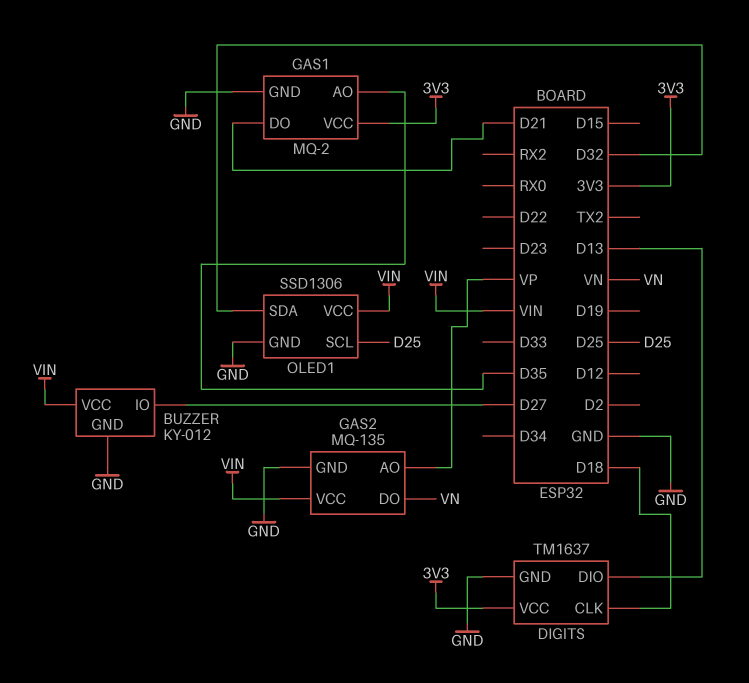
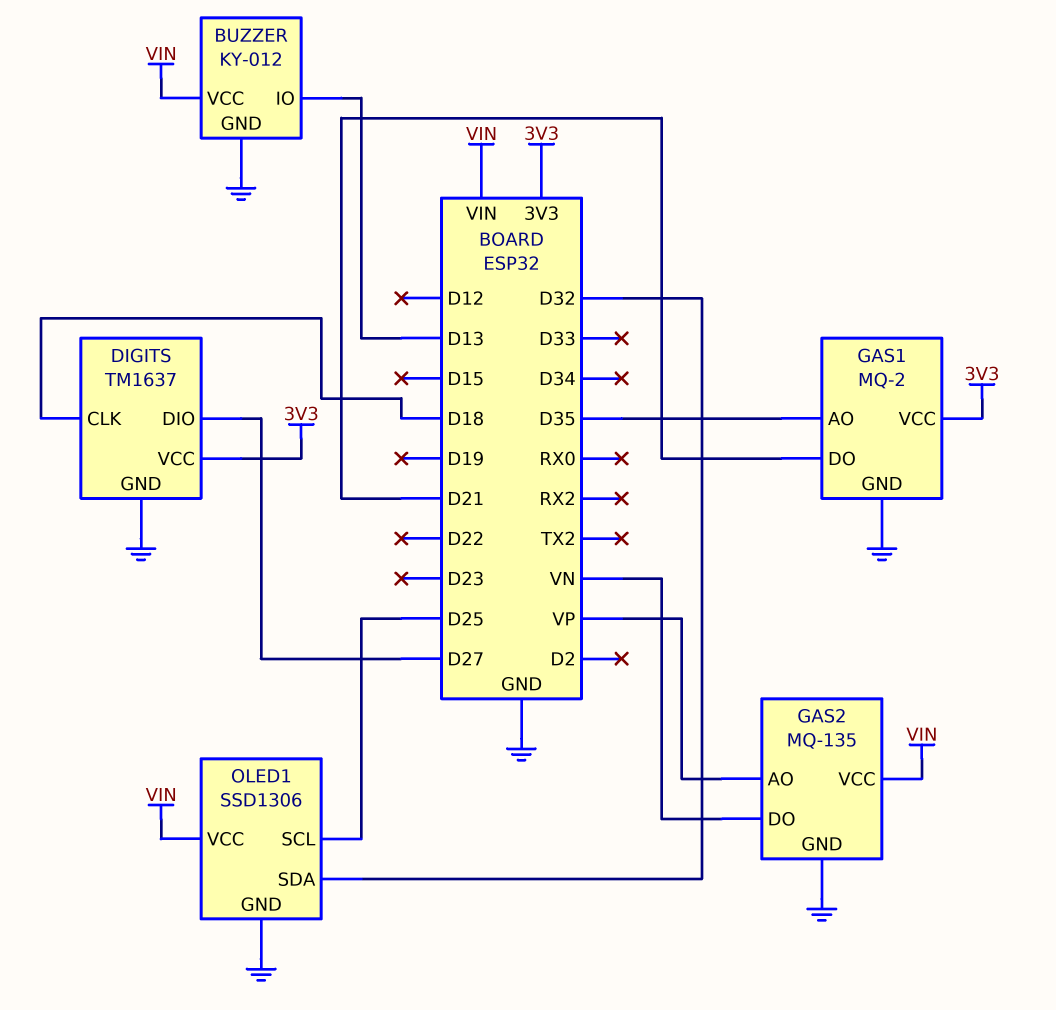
BUZZER pin IO: D27 -> D13
DIGITS pin DIO: D13 -> D27

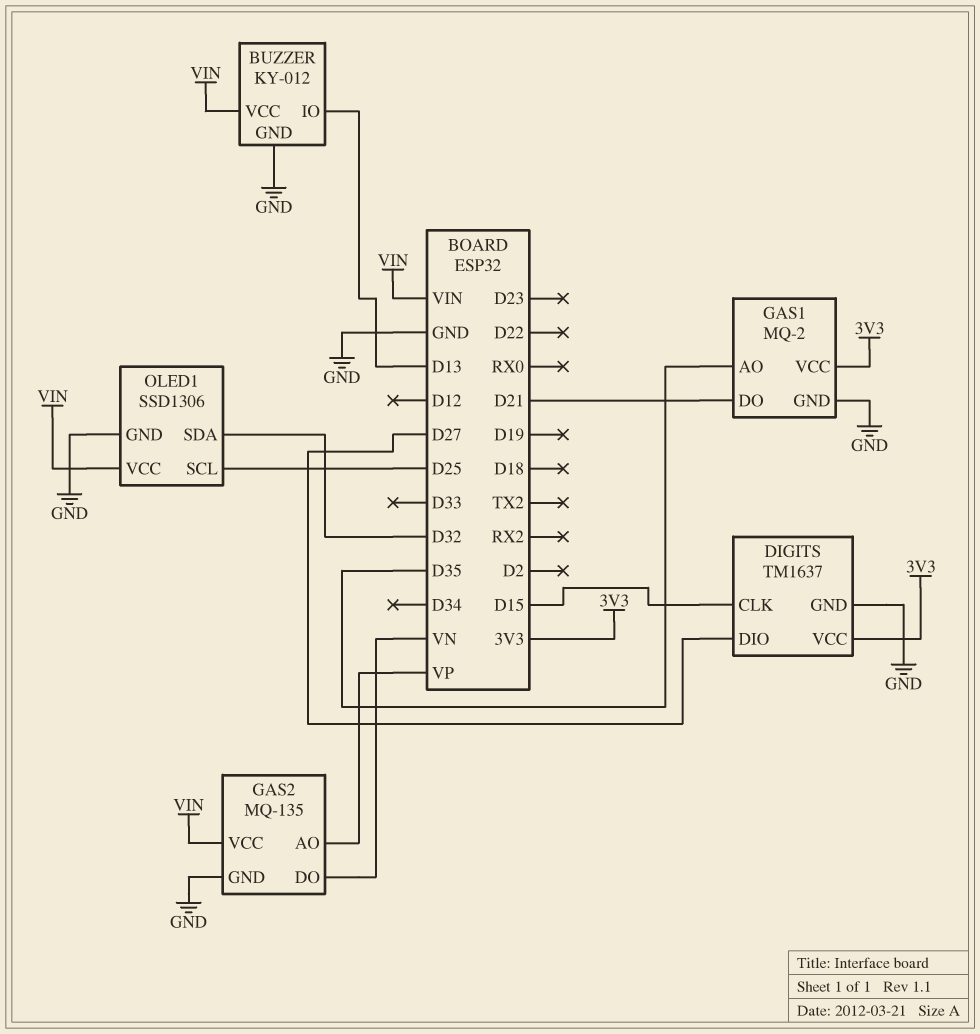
DIGITS pin CLK: D18 -> D15

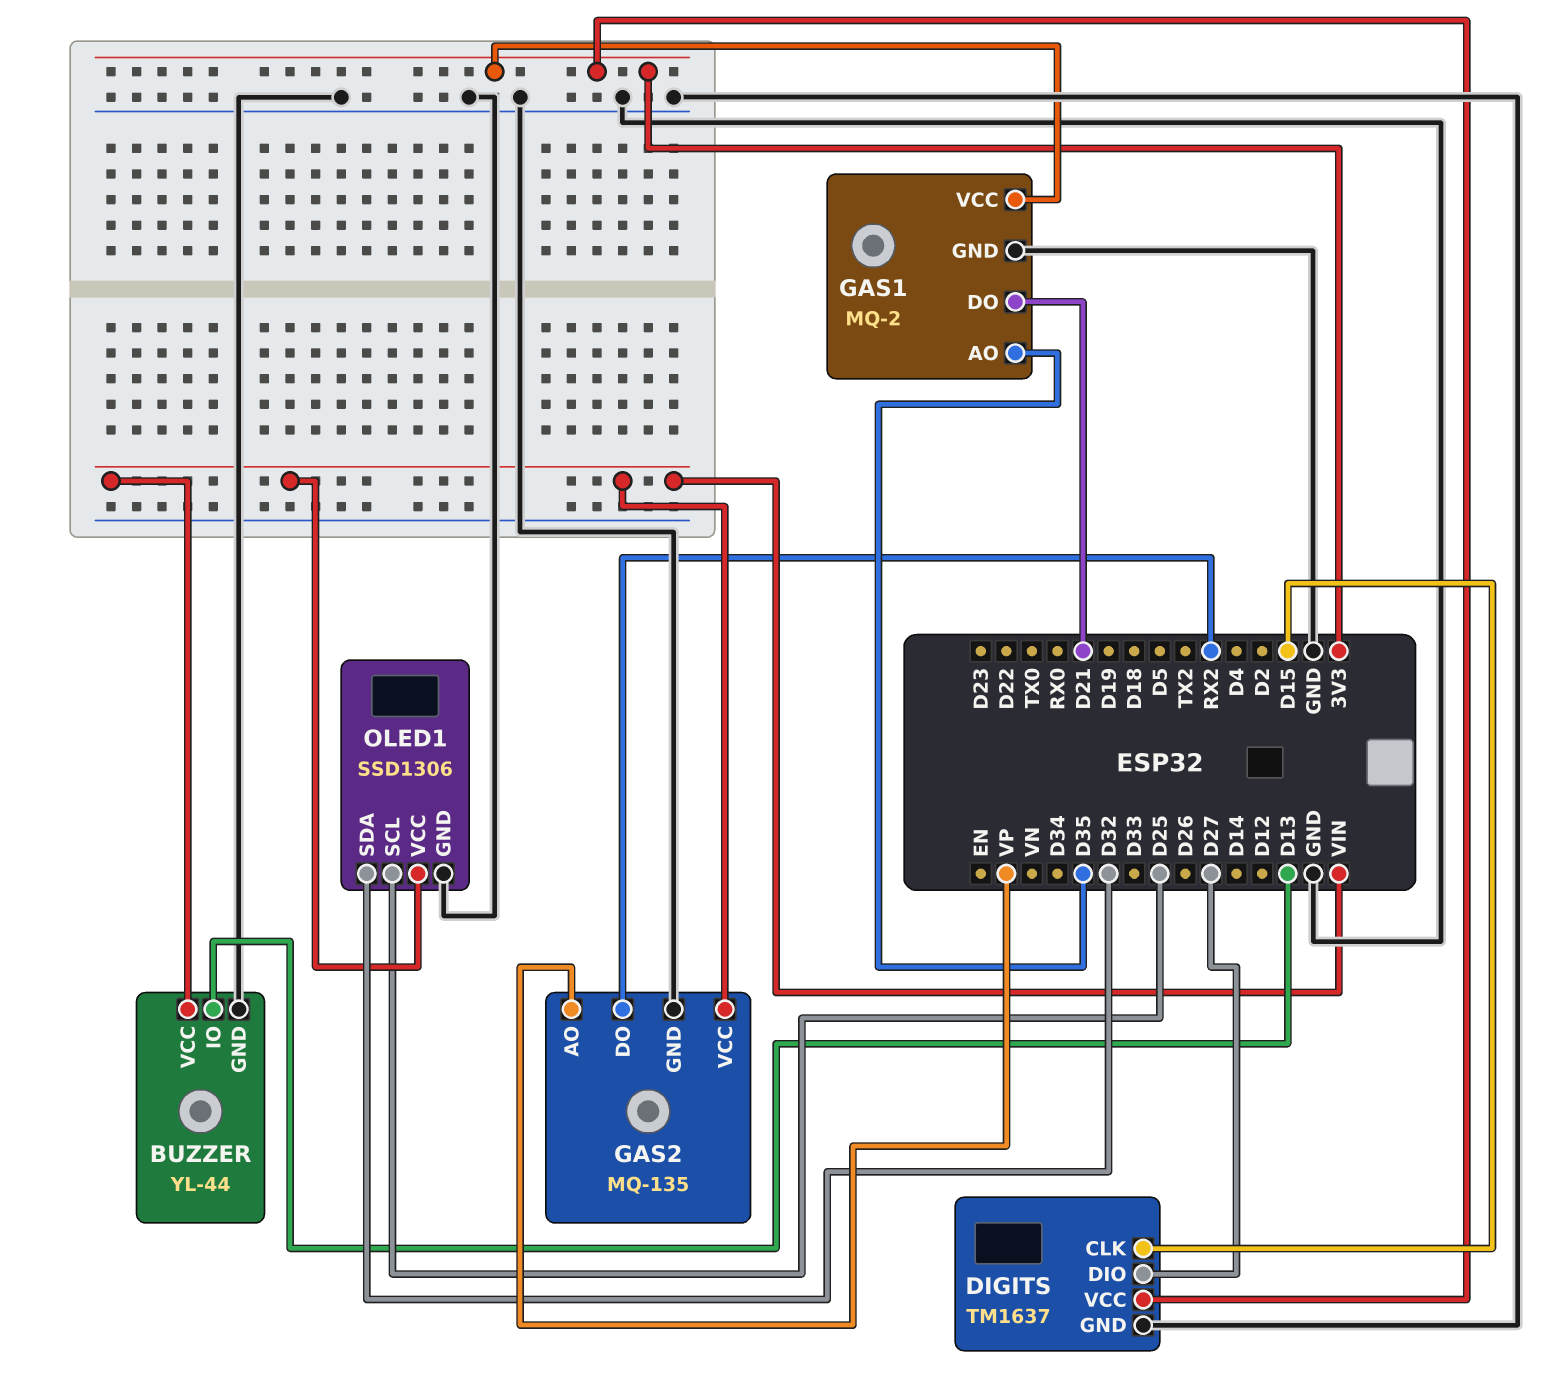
BUZZER: KY-012 -> YL-44
GAS2 pin DO: VN -> RX2

